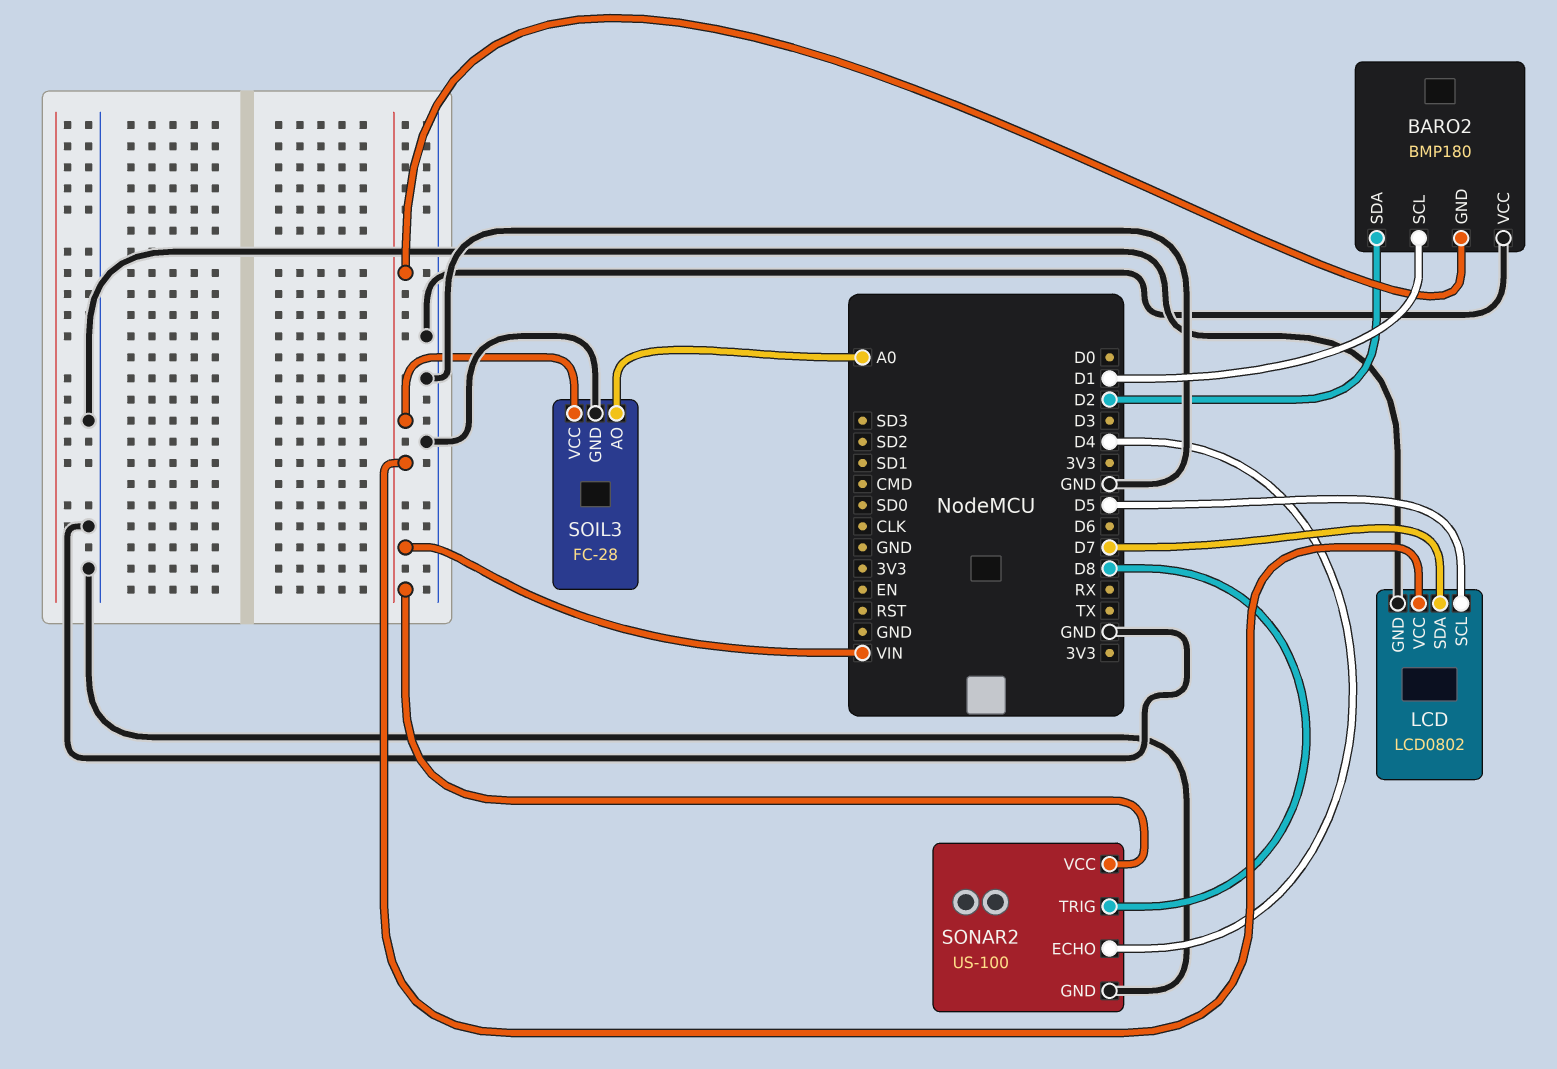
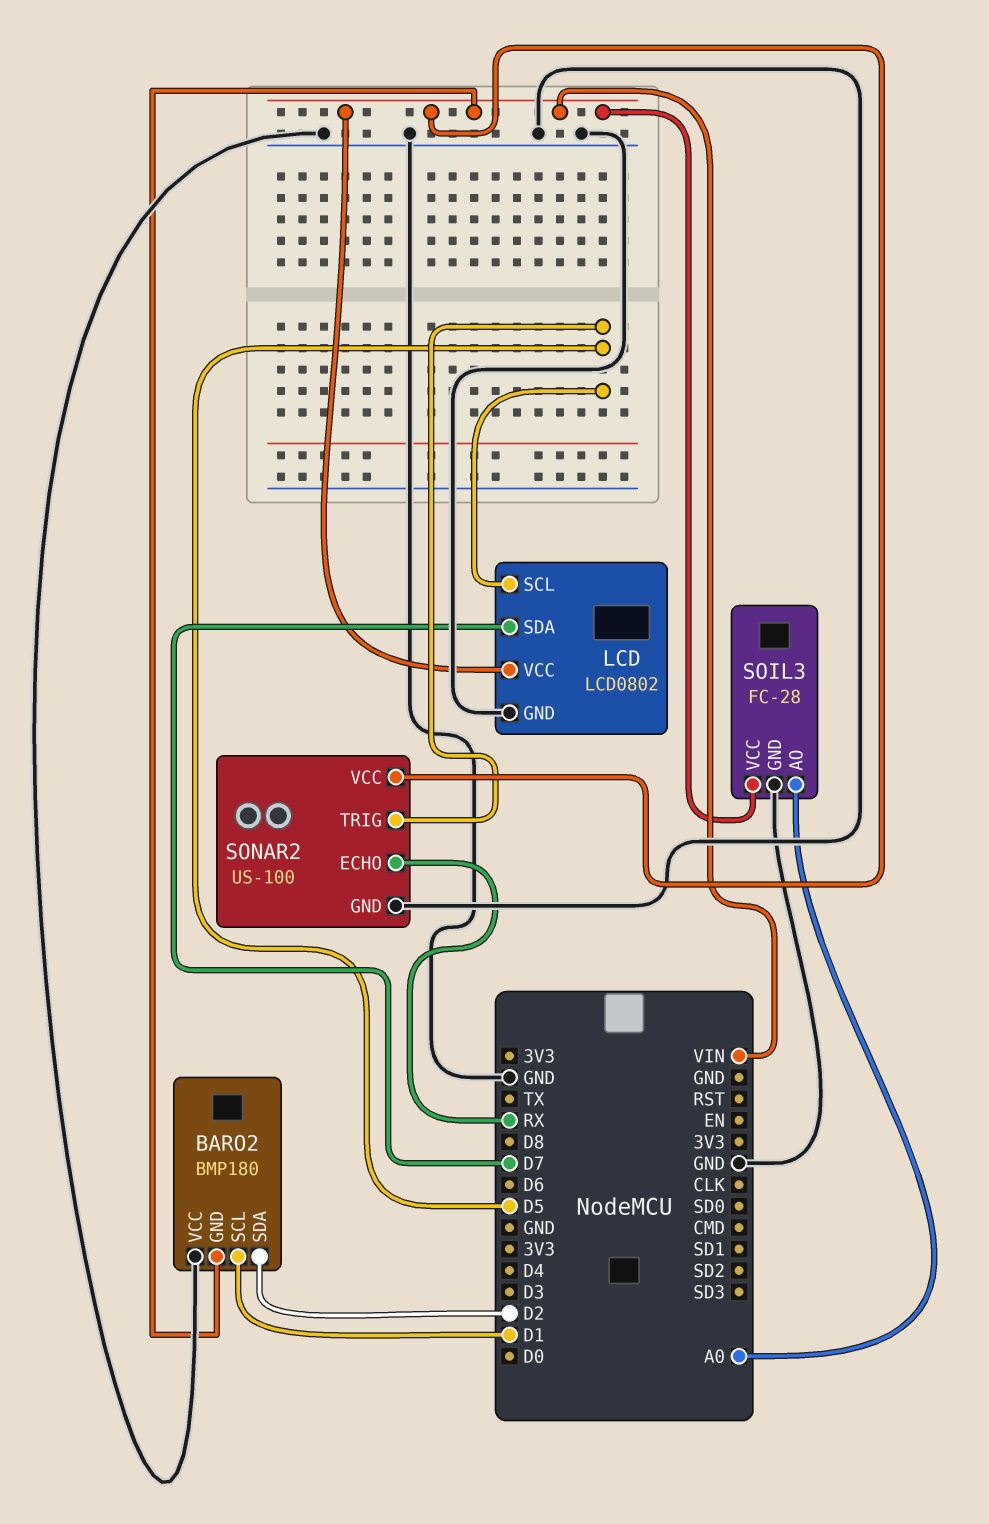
SONAR2 pin ECHO: D4 -> RX
SONAR2 pin TRIG: D8 -> D5

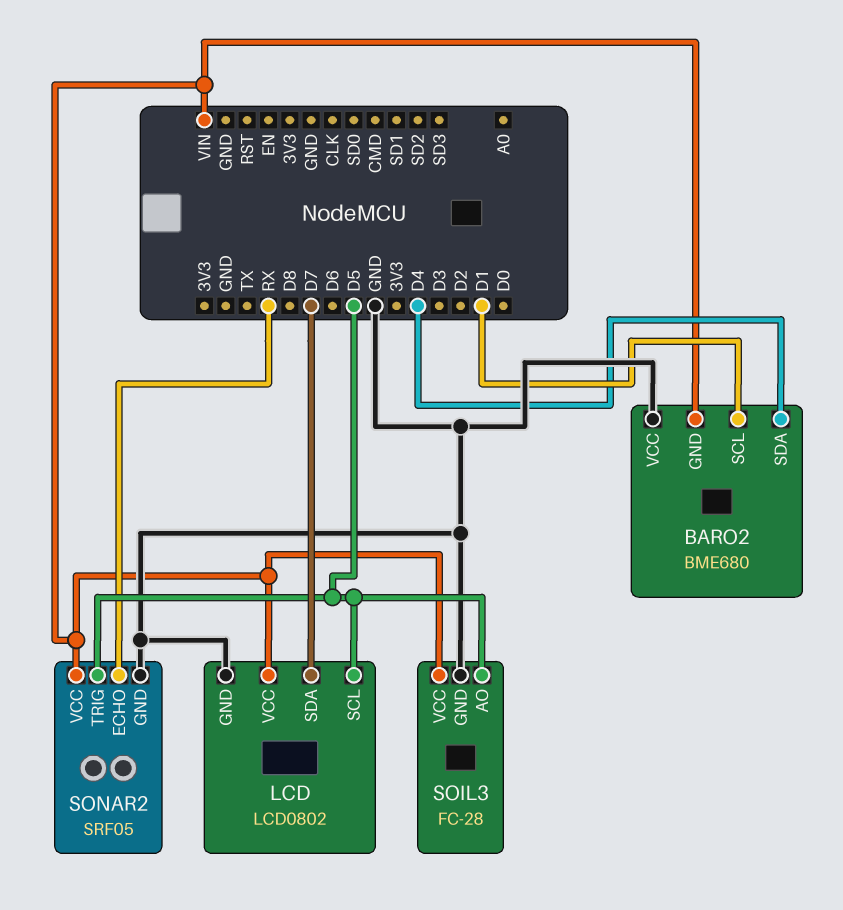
BARO2: BMP180 -> BME680
BARO2 pin SDA: D2 -> D4
SOIL3 pin AO: A0 -> D5
SONAR2: US-100 -> SRF05

